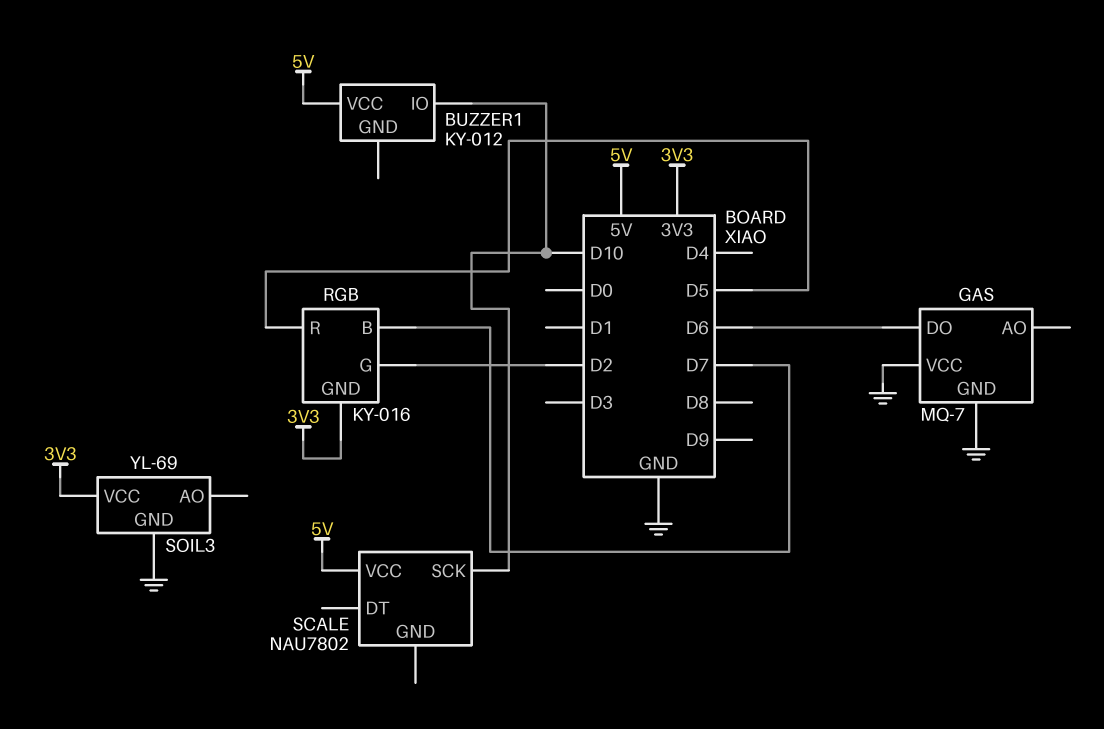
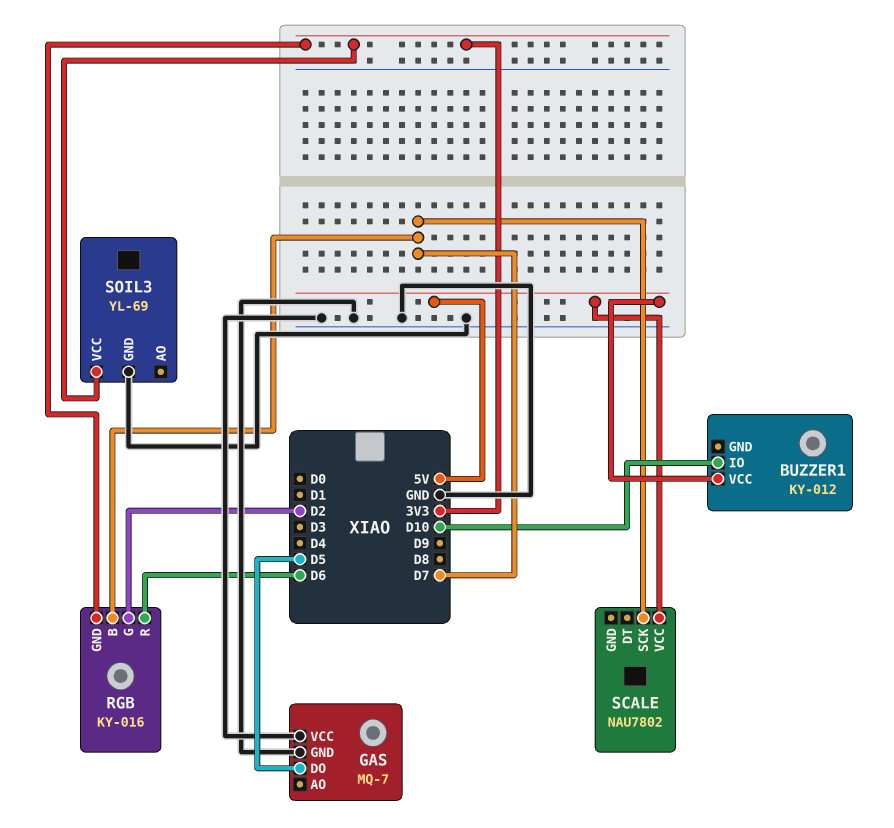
GAS pin DO: D6 -> D5
RGB pin R: D5 -> D6
SCALE pin SCK: D10 -> D7

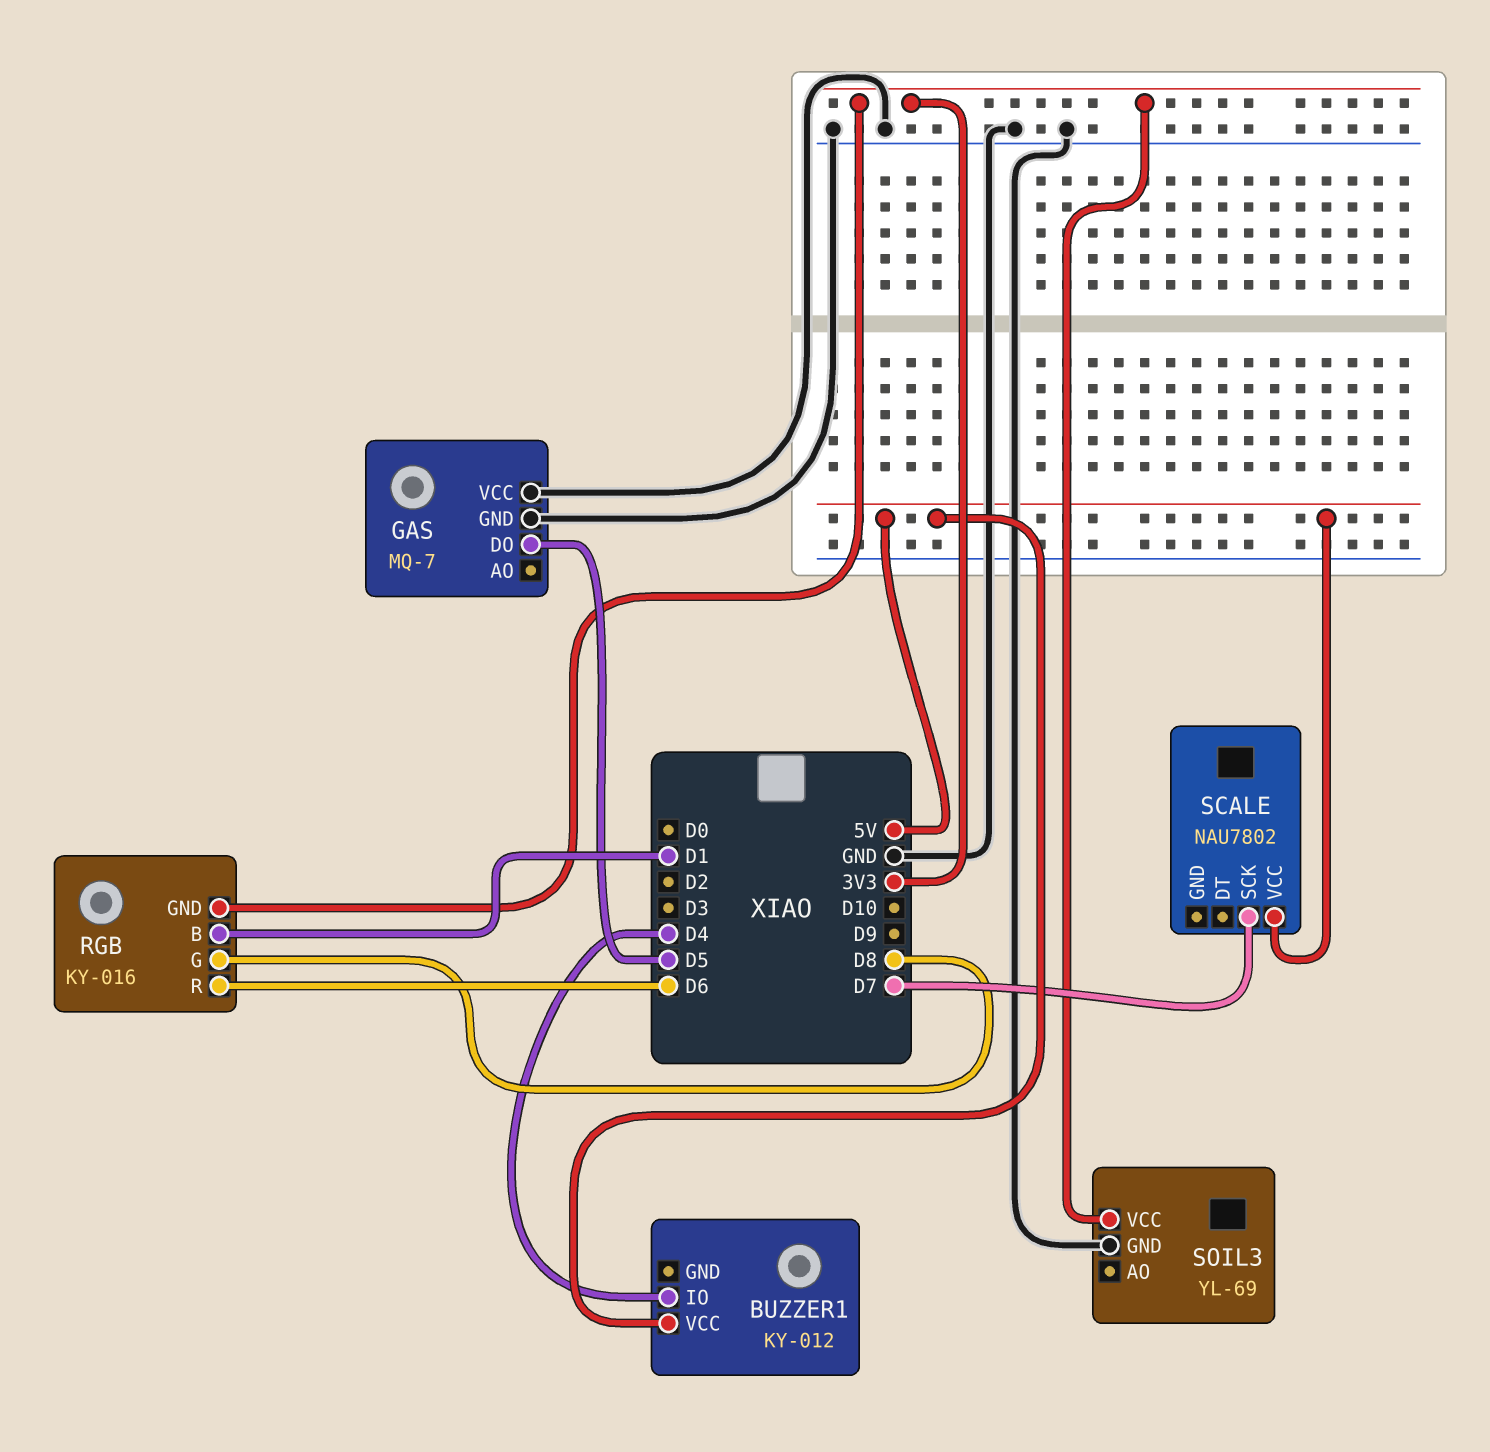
BUZZER1 pin IO: D10 -> D4
RGB pin B: D7 -> D1
RGB pin G: D2 -> D8

